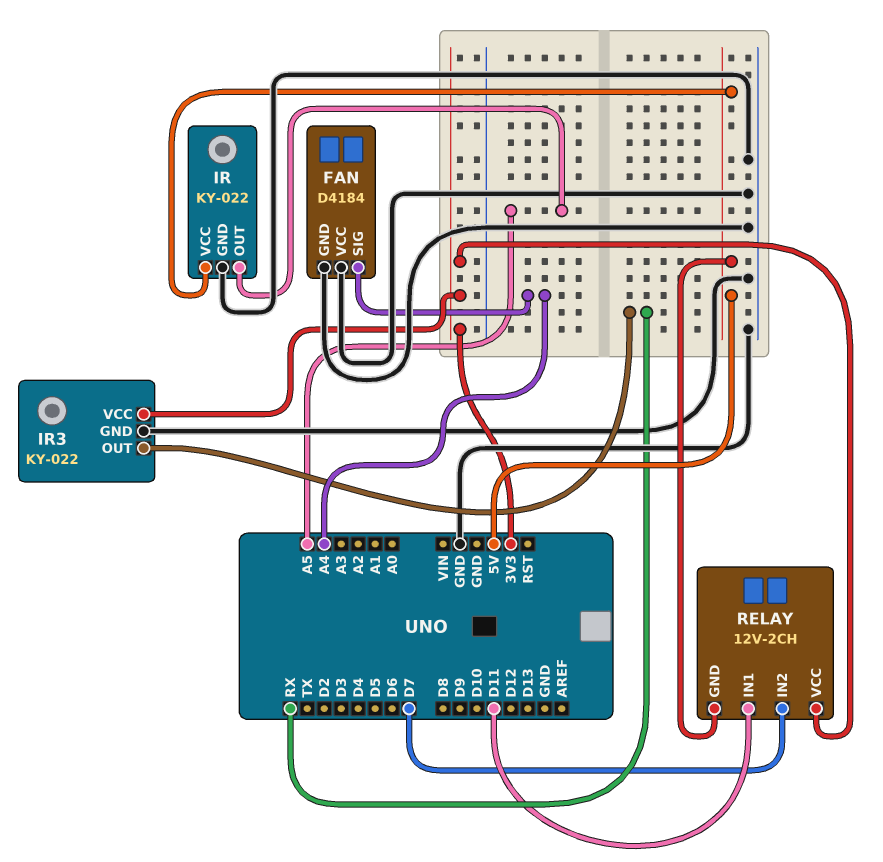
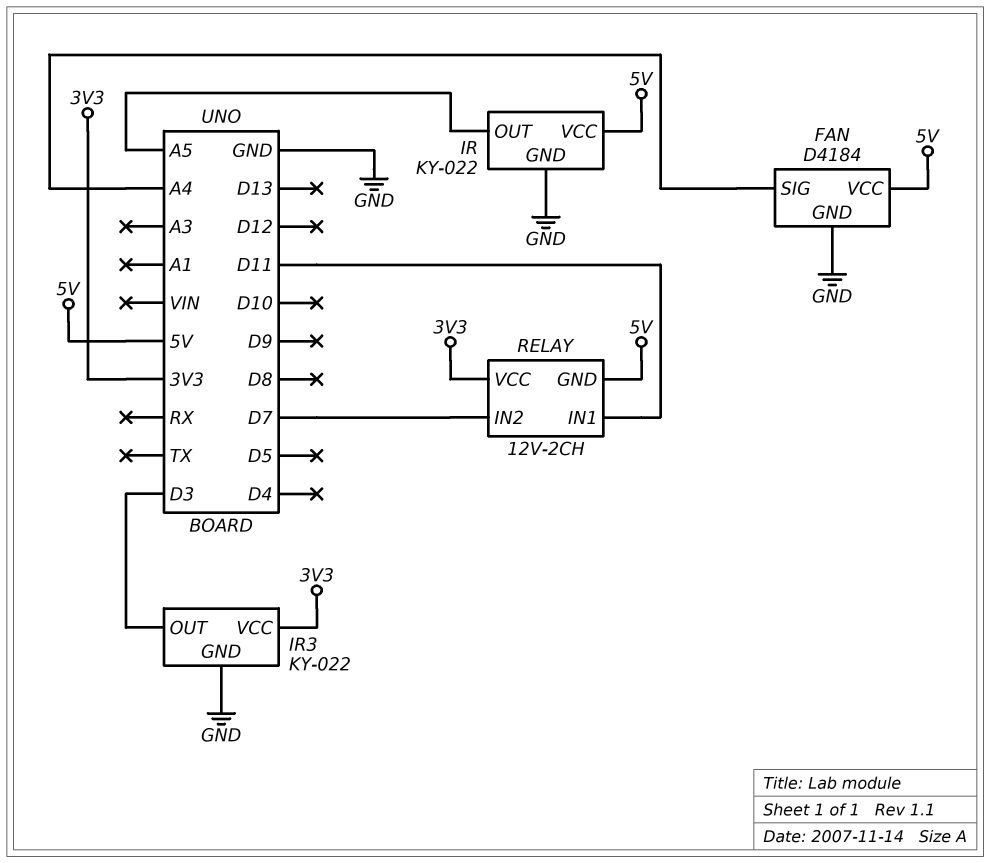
FAN pin VCC: GND -> 5V
IR3 pin OUT: RX -> D3

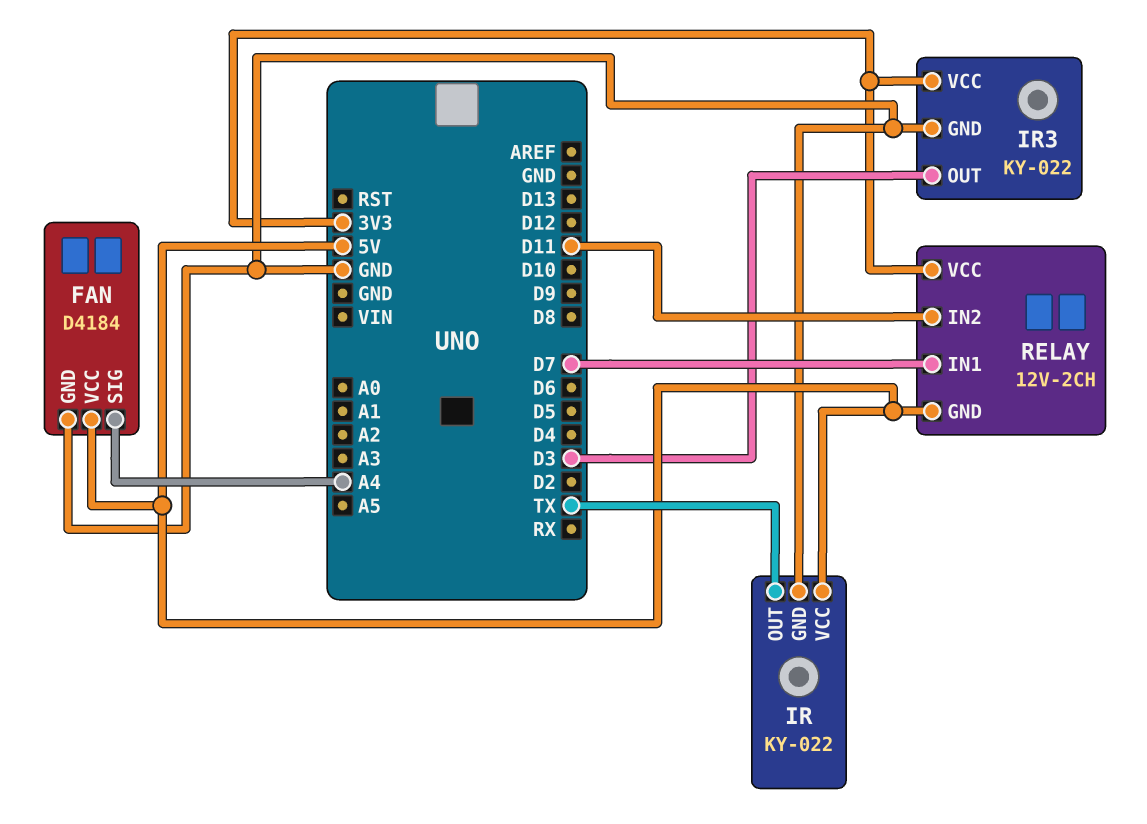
IR pin OUT: A5 -> TX
RELAY pin IN1: D11 -> D7
RELAY pin IN2: D7 -> D11

